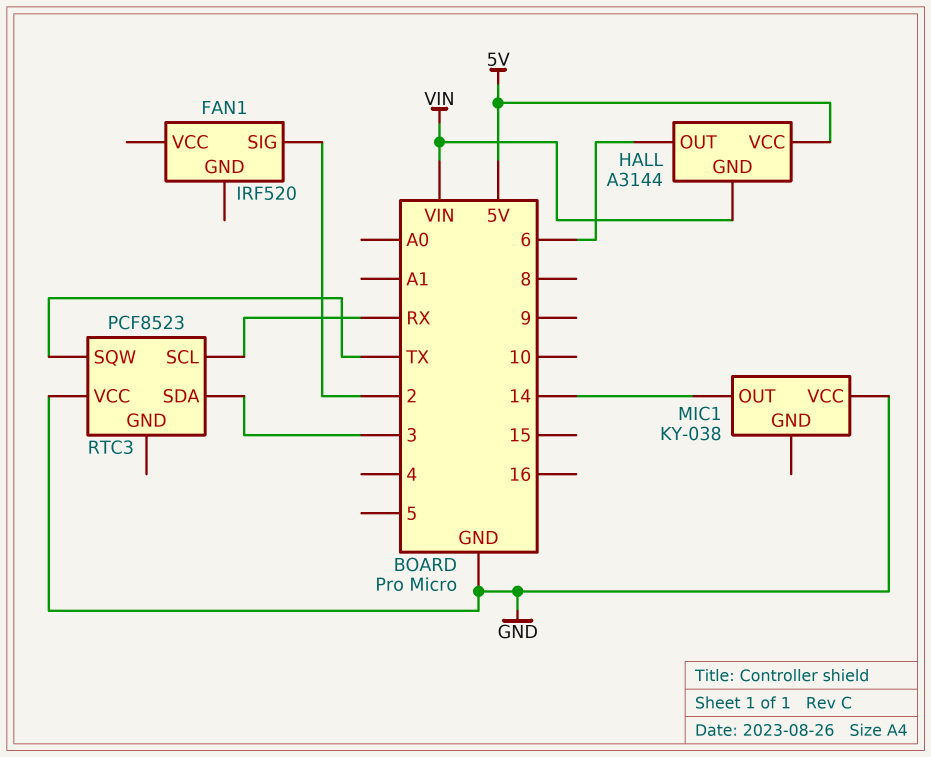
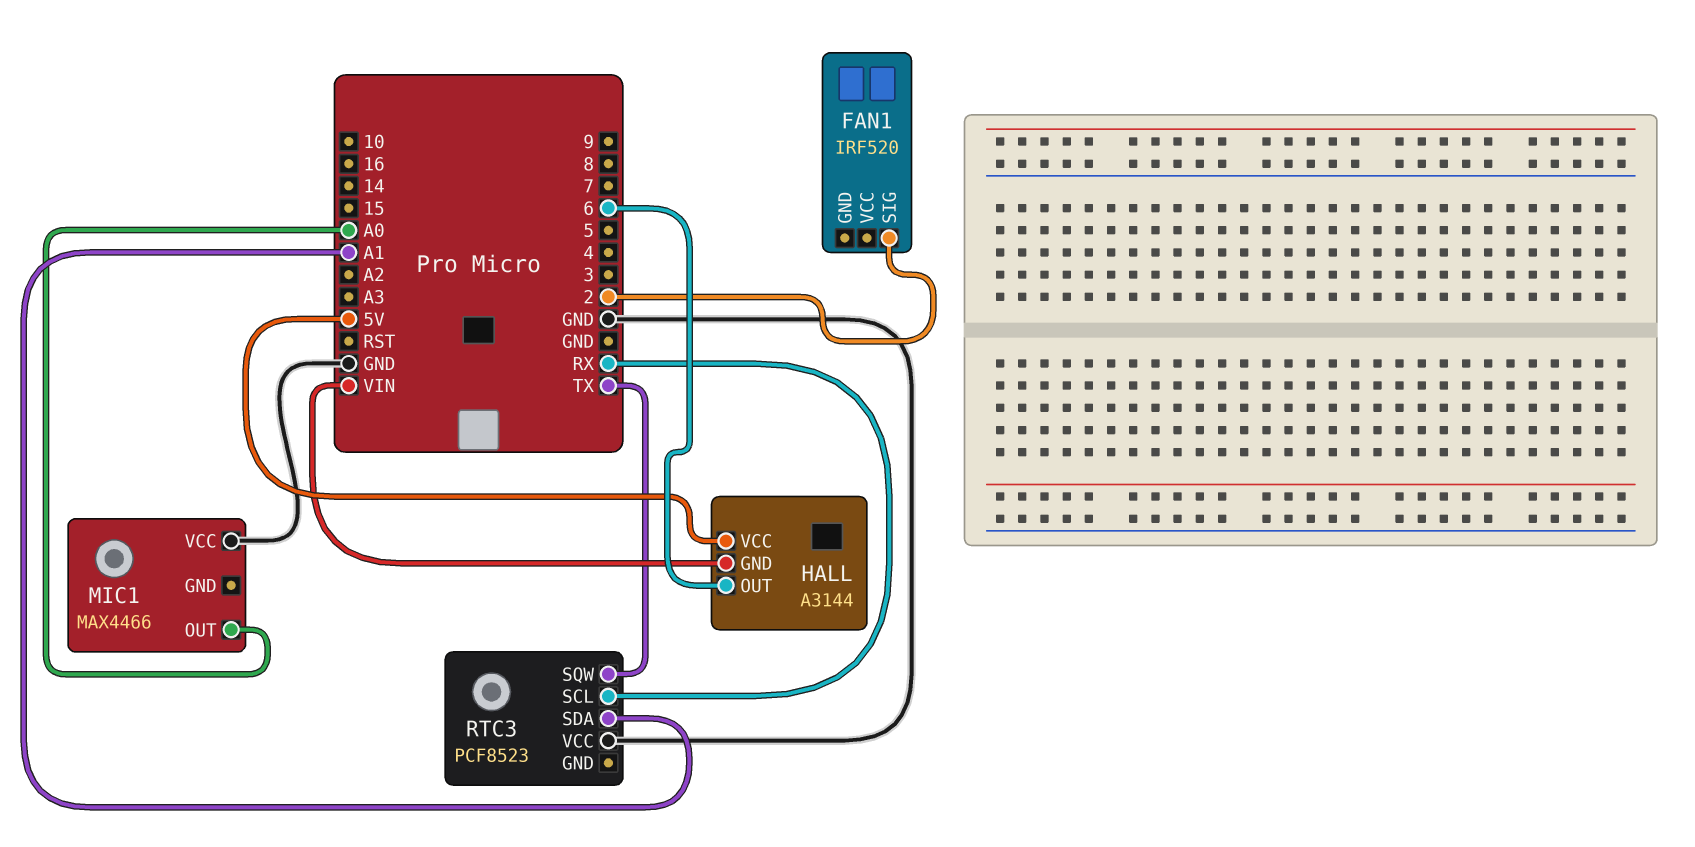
MIC1: KY-038 -> MAX4466
MIC1 pin OUT: 14 -> A0
RTC3 pin SDA: 3 -> A1

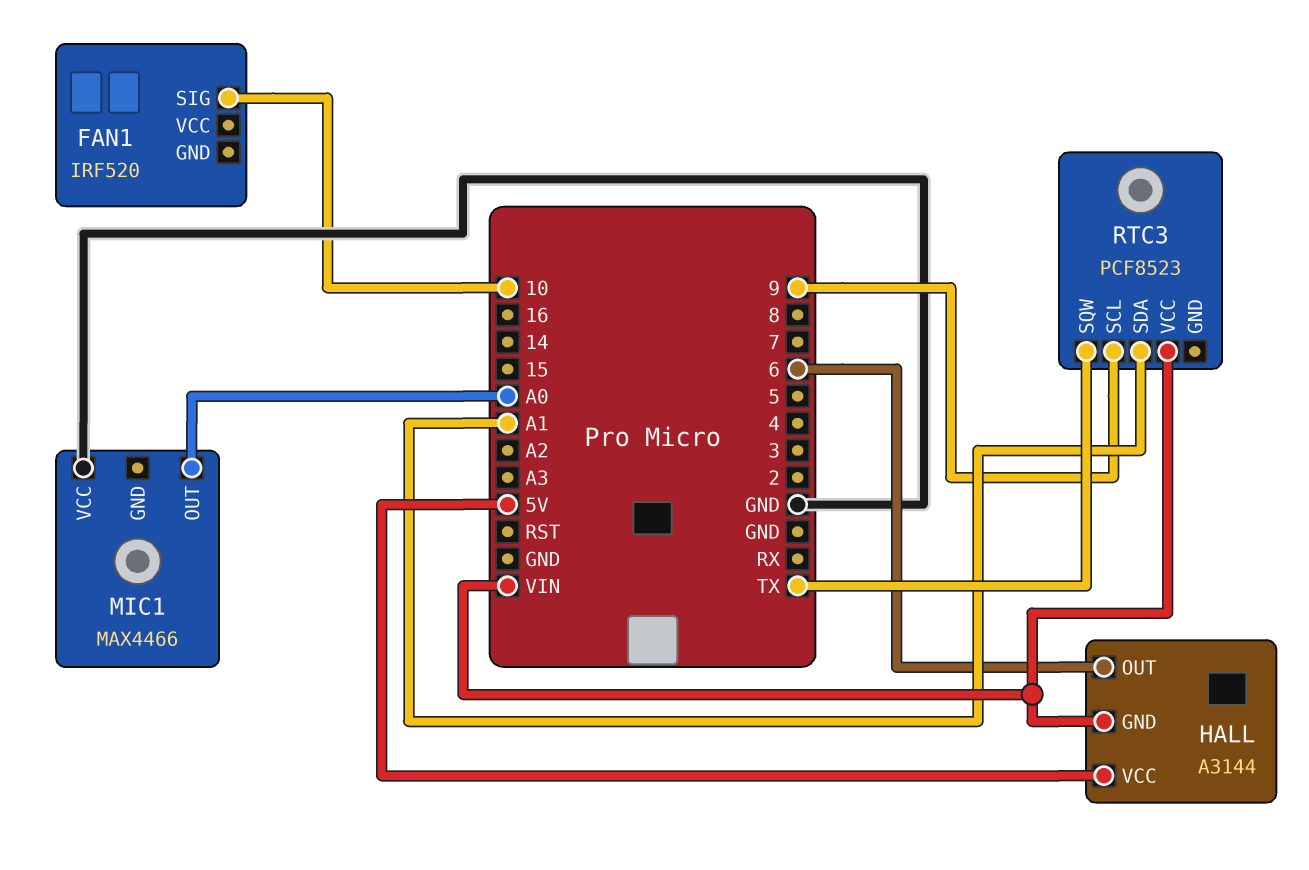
FAN1 pin SIG: 2 -> 10
RTC3 pin SCL: RX -> 9
RTC3 pin VCC: GND -> VIN

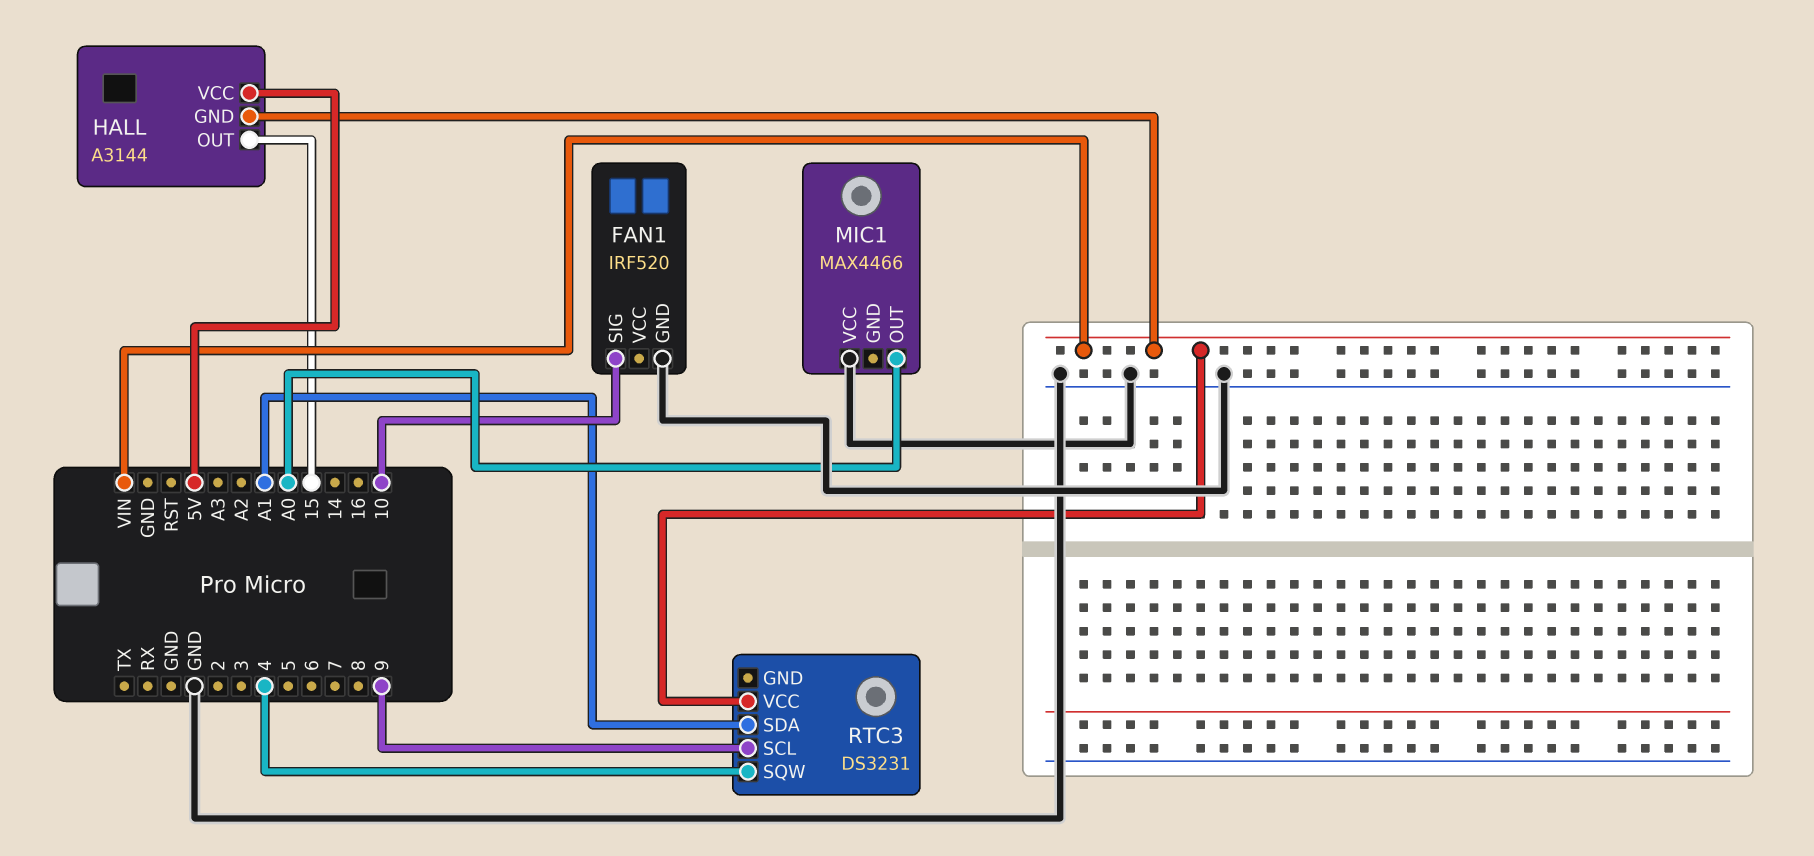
FAN1 pin GND: none -> GND
HALL pin OUT: 6 -> 15
RTC3: PCF8523 -> DS3231
RTC3 pin SQW: TX -> 4

